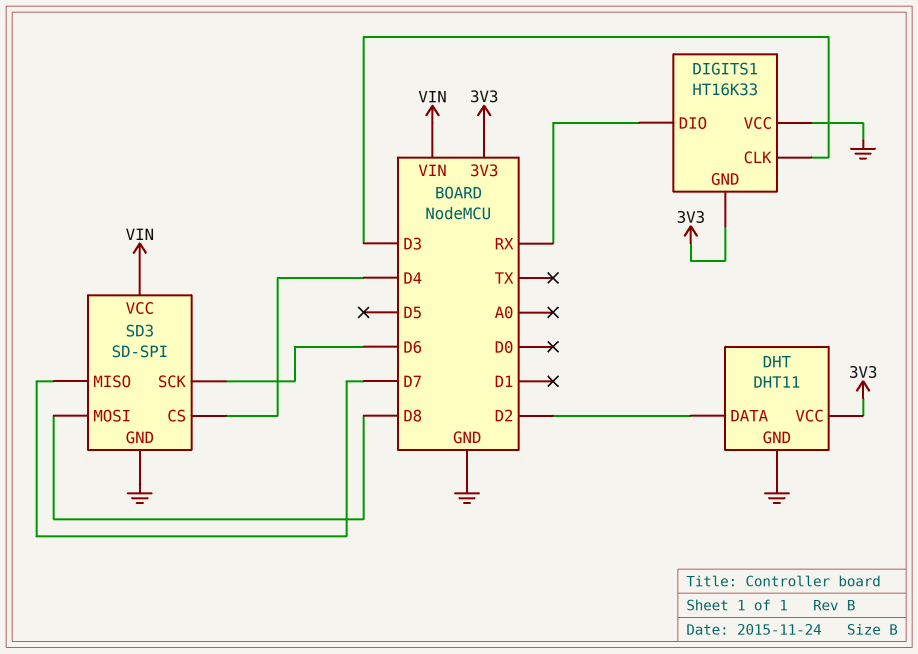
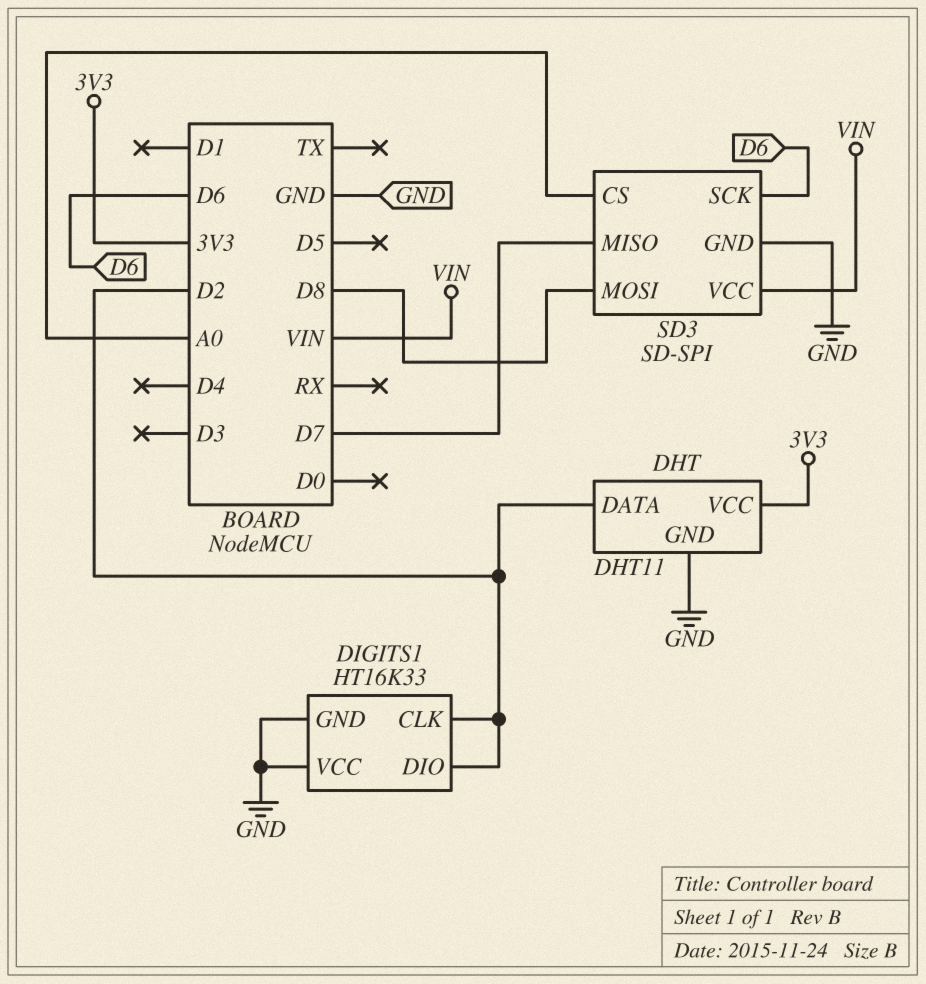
DIGITS1 pin CLK: D3 -> D2
DIGITS1 pin DIO: RX -> D2
DIGITS1 pin GND: 3V3 -> GND
SD3 pin CS: D4 -> A0

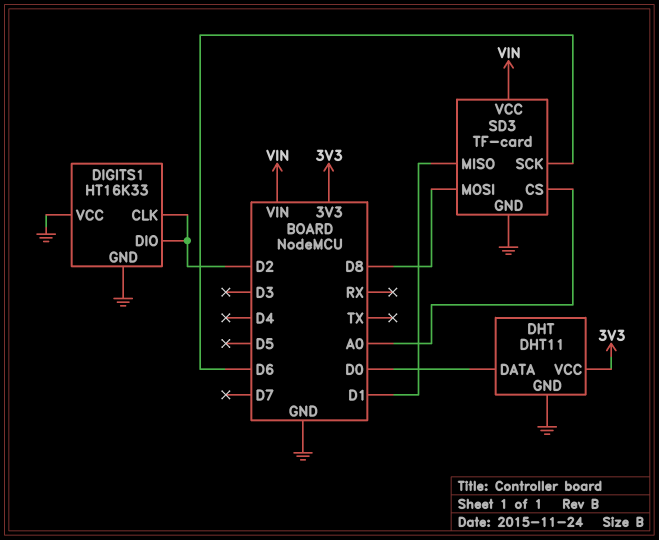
DHT pin DATA: D2 -> D0
SD3: SD-SPI -> TF-card
SD3 pin MISO: D7 -> D1

